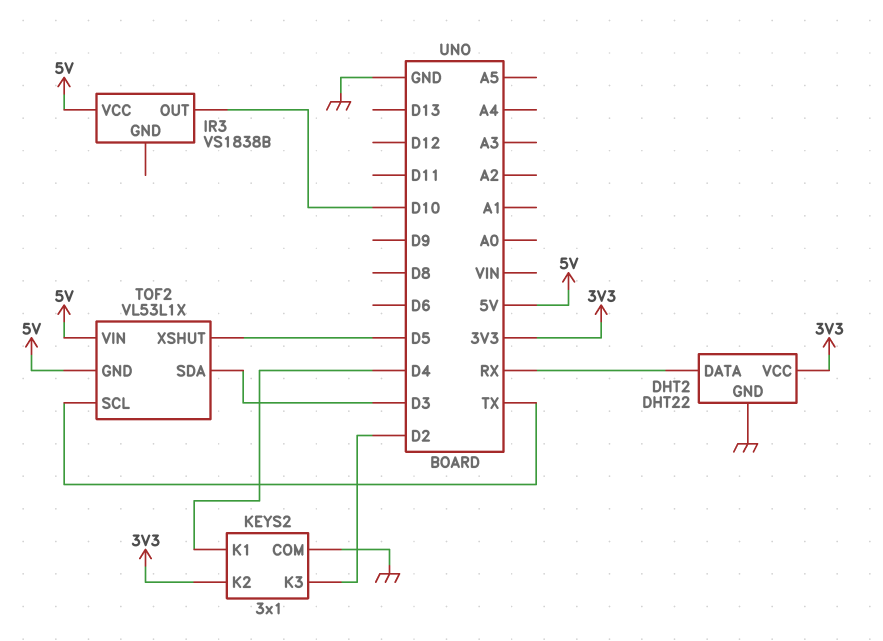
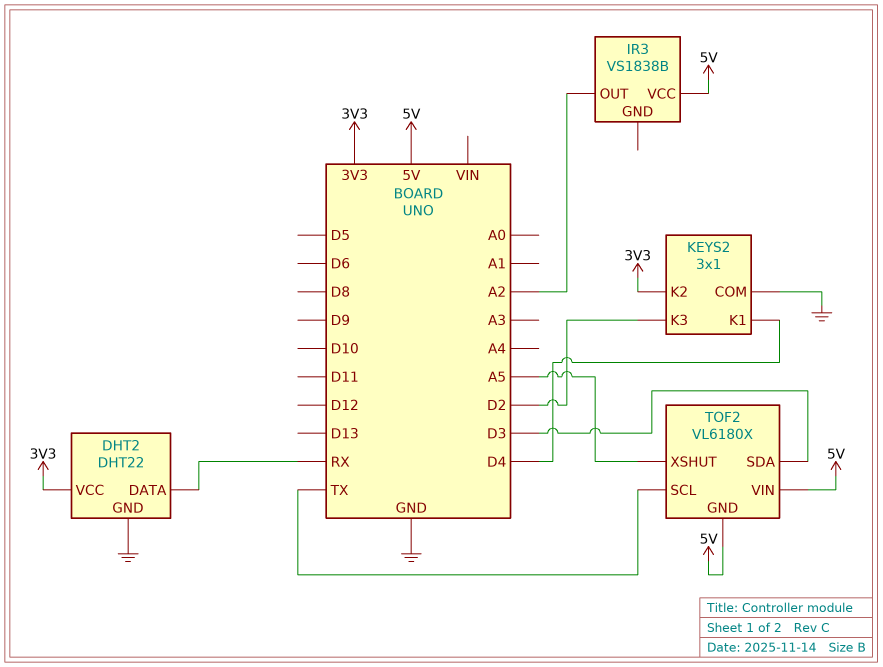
IR3 pin OUT: D10 -> A2
TOF2: VL53L1X -> VL6180X
TOF2 pin XSHUT: D5 -> A5

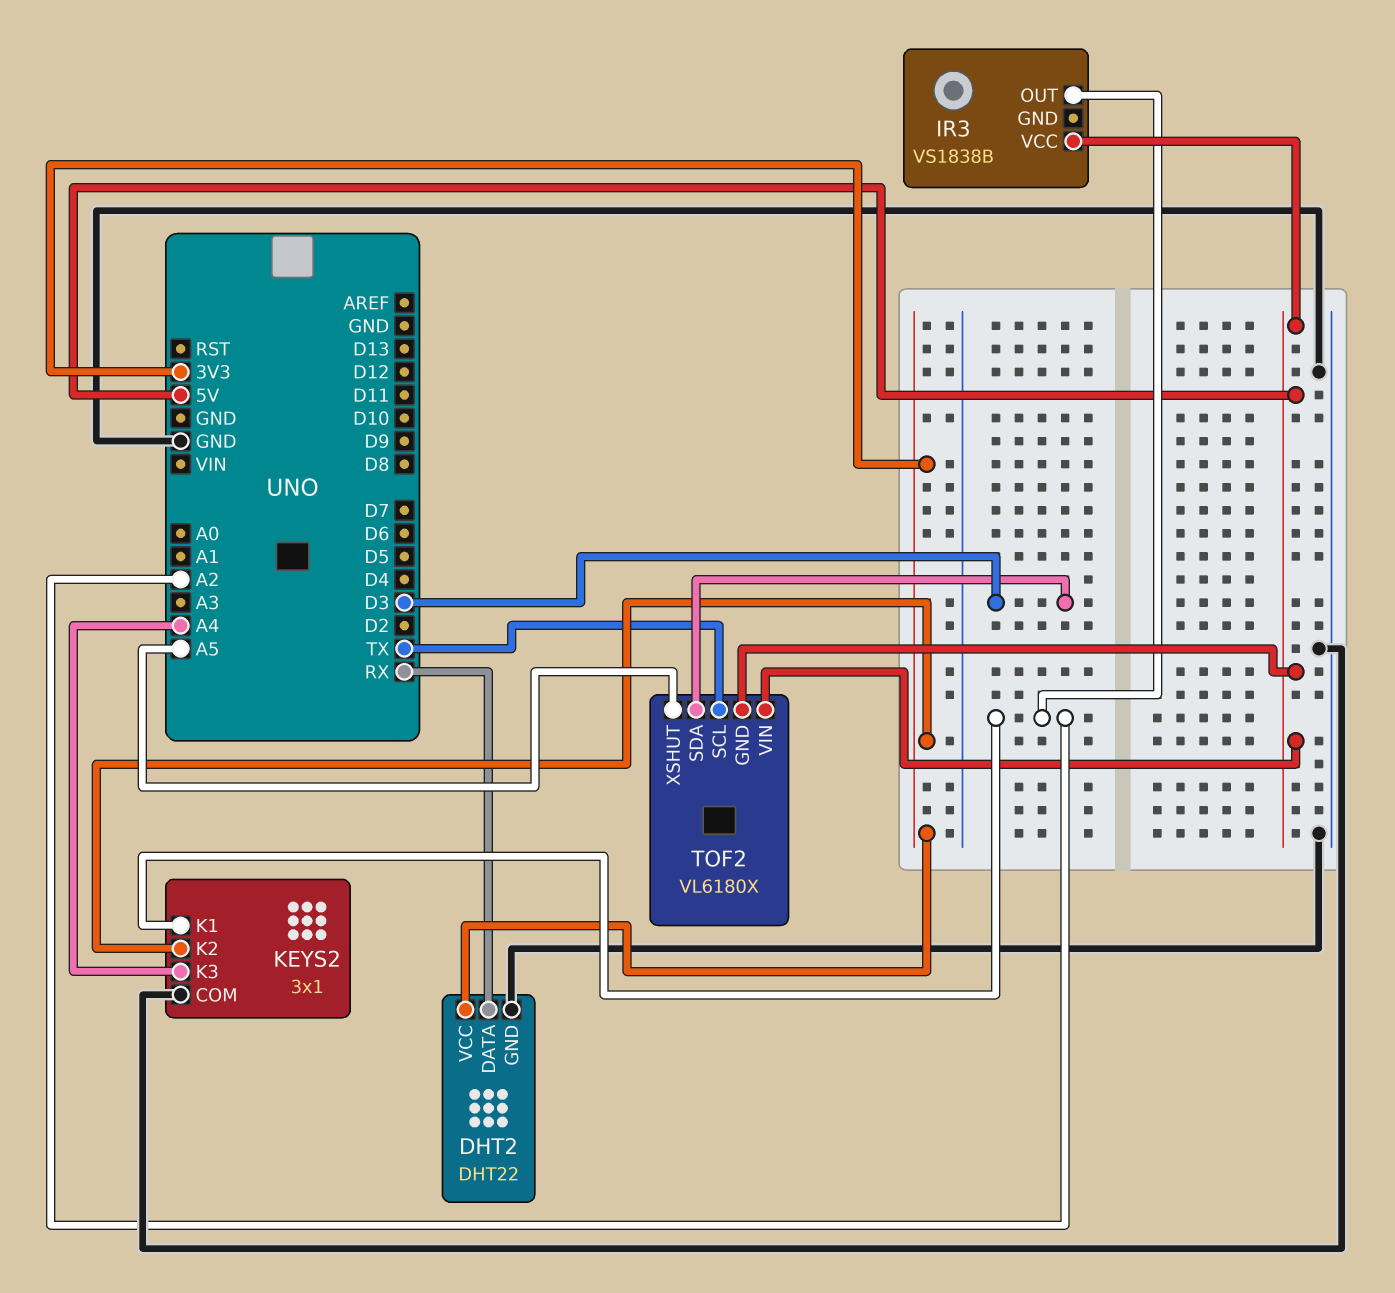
KEYS2 pin K1: D4 -> A2
KEYS2 pin K3: D2 -> A4

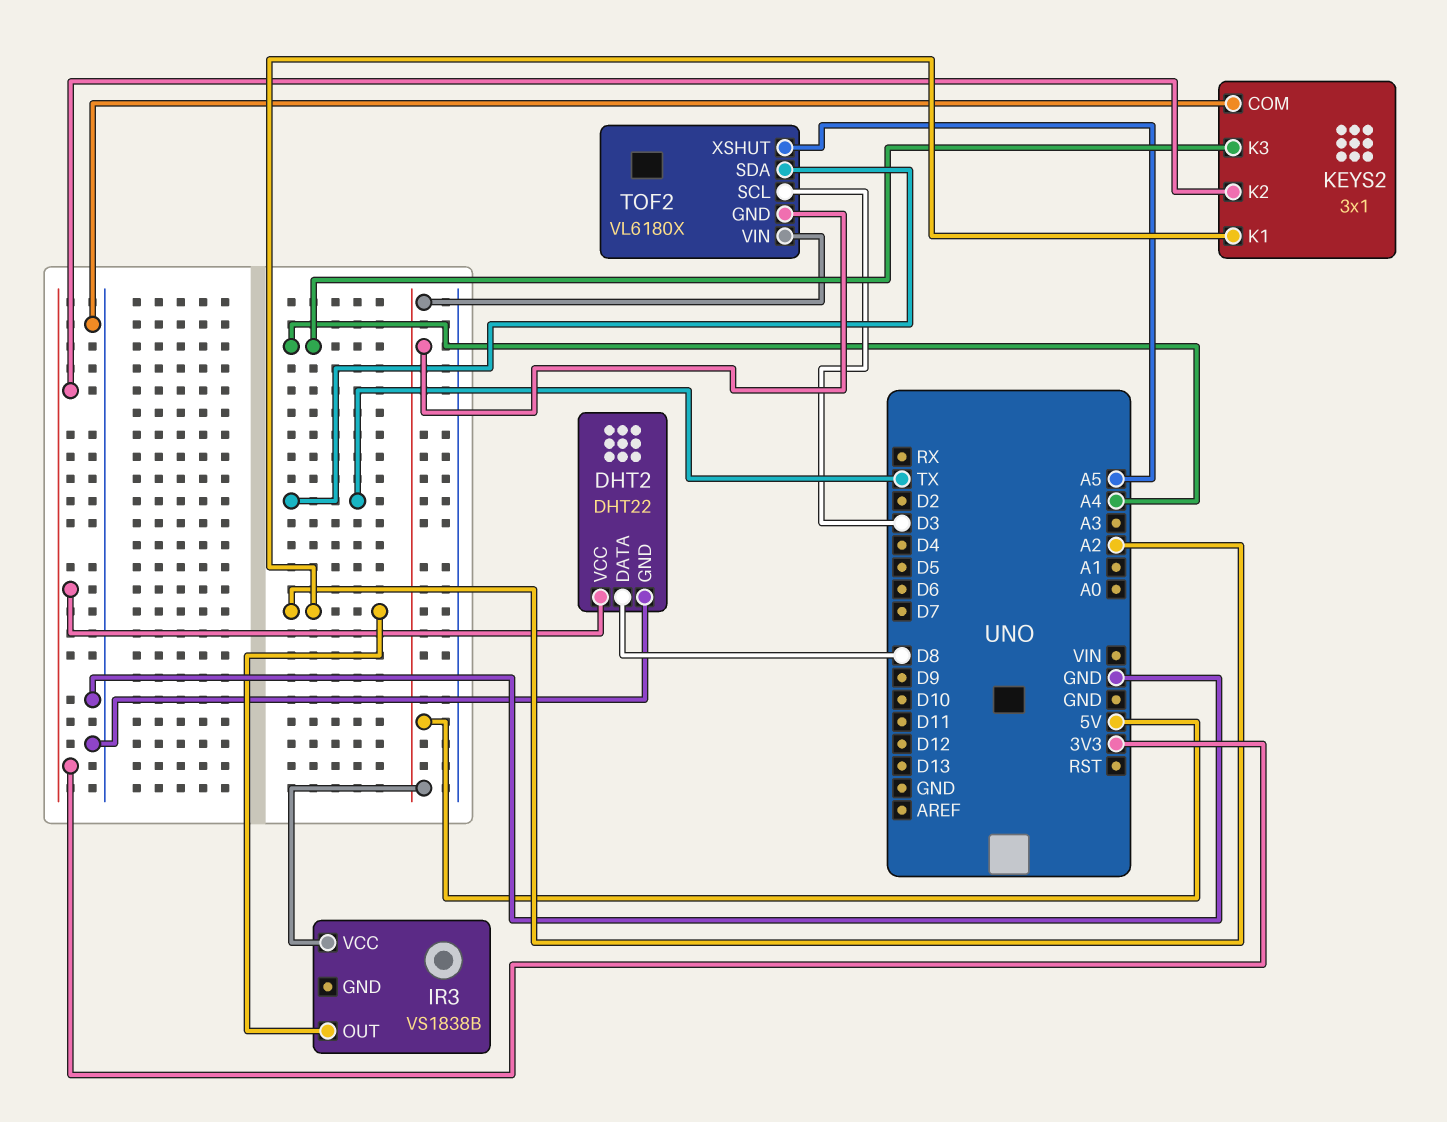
DHT2 pin DATA: RX -> D8
TOF2 pin SCL: TX -> D3
TOF2 pin SDA: D3 -> TX

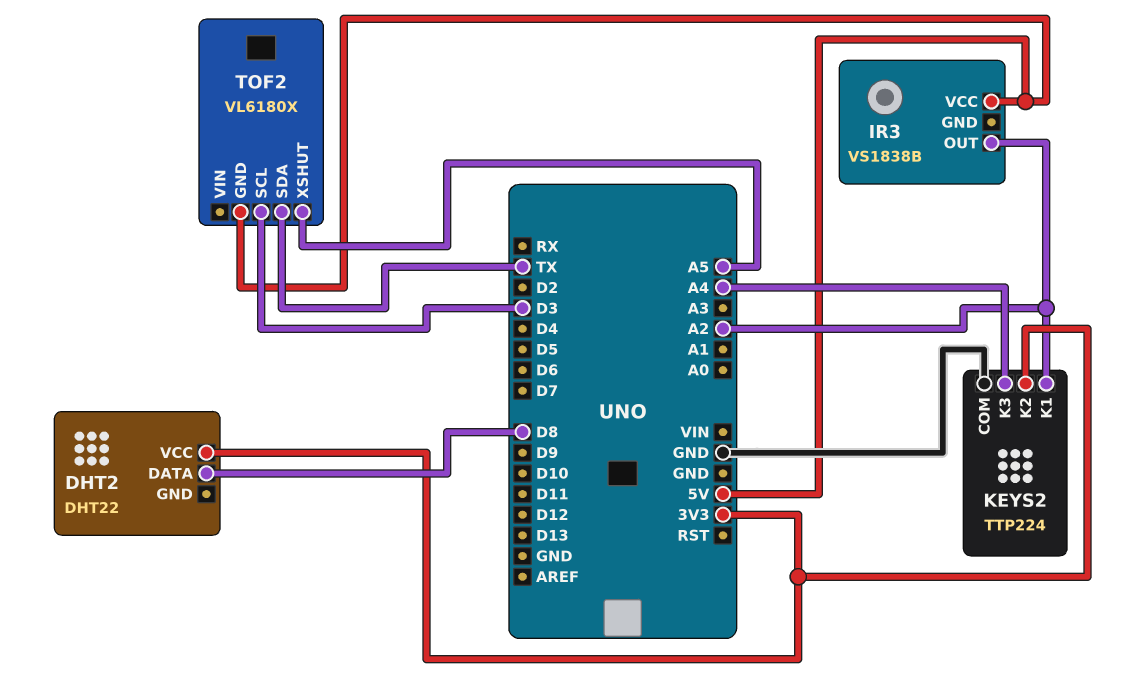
DHT2 pin GND: GND -> none
KEYS2: 3x1 -> TTP224
TOF2 pin VIN: 5V -> none

